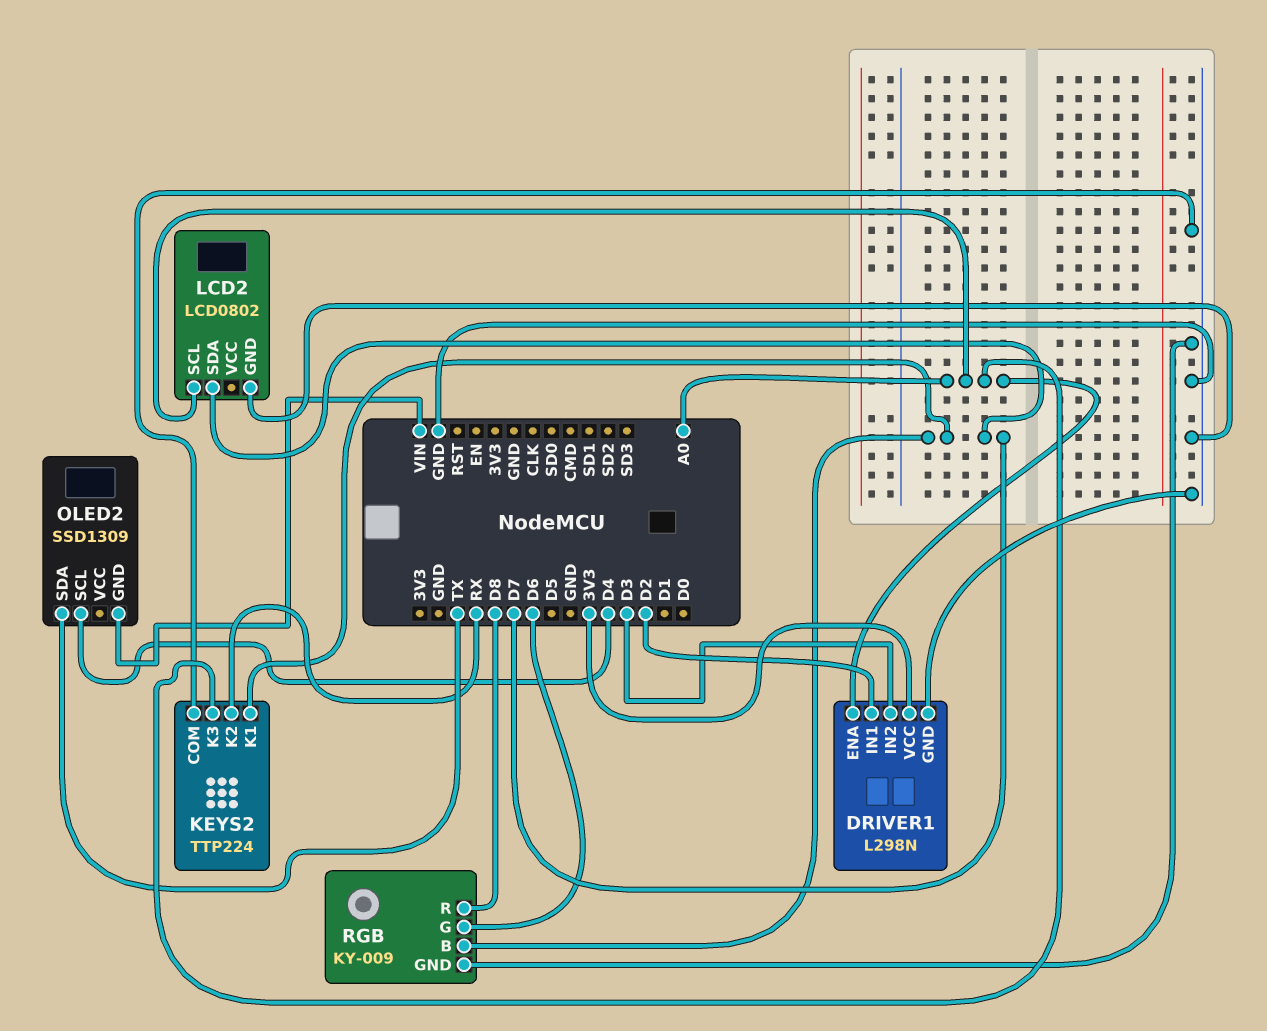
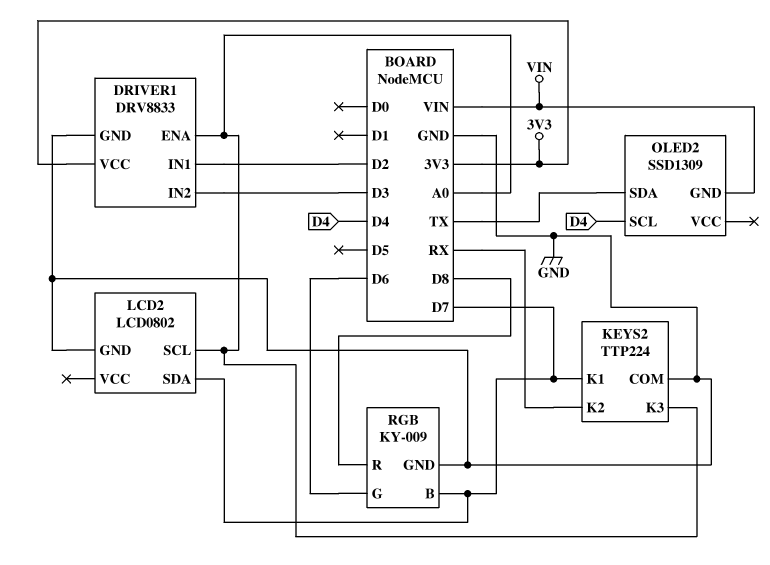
DRIVER1: L298N -> DRV8833

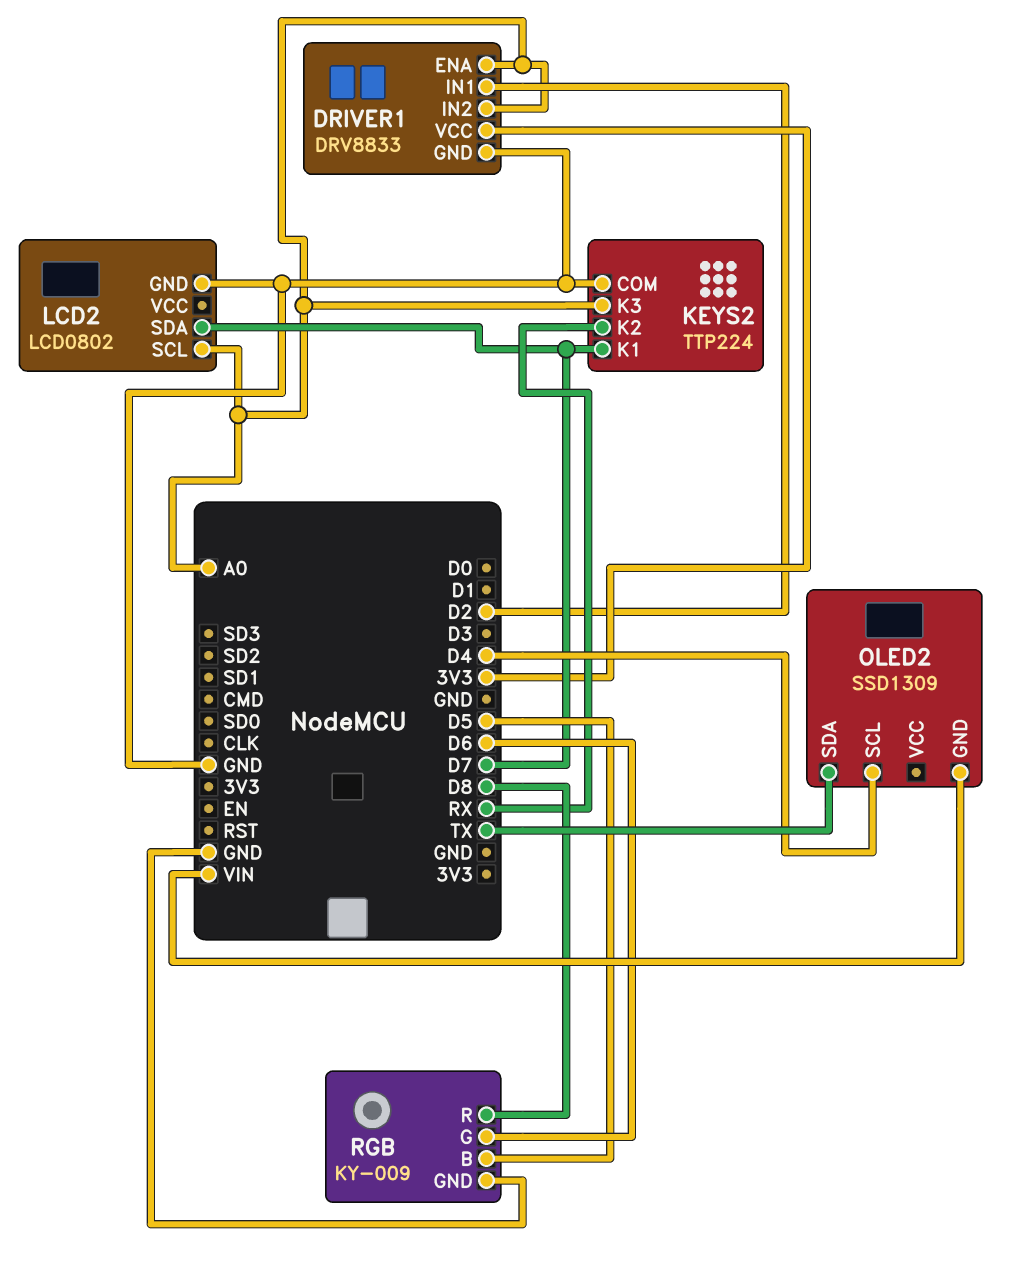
DRIVER1 pin IN2: D3 -> A0
RGB pin B: D7 -> D5

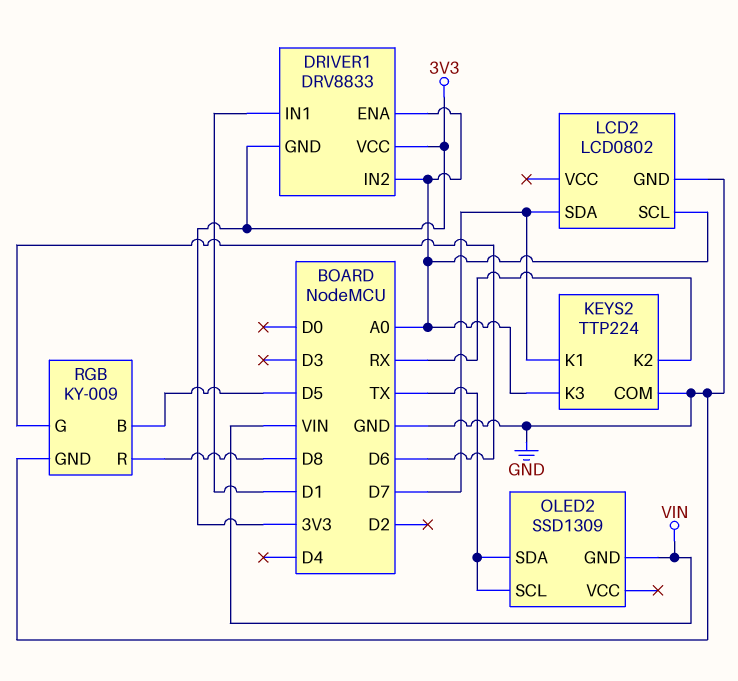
DRIVER1 pin GND: GND -> 3V3
DRIVER1 pin IN1: D2 -> D1
OLED2 pin SCL: D4 -> TX

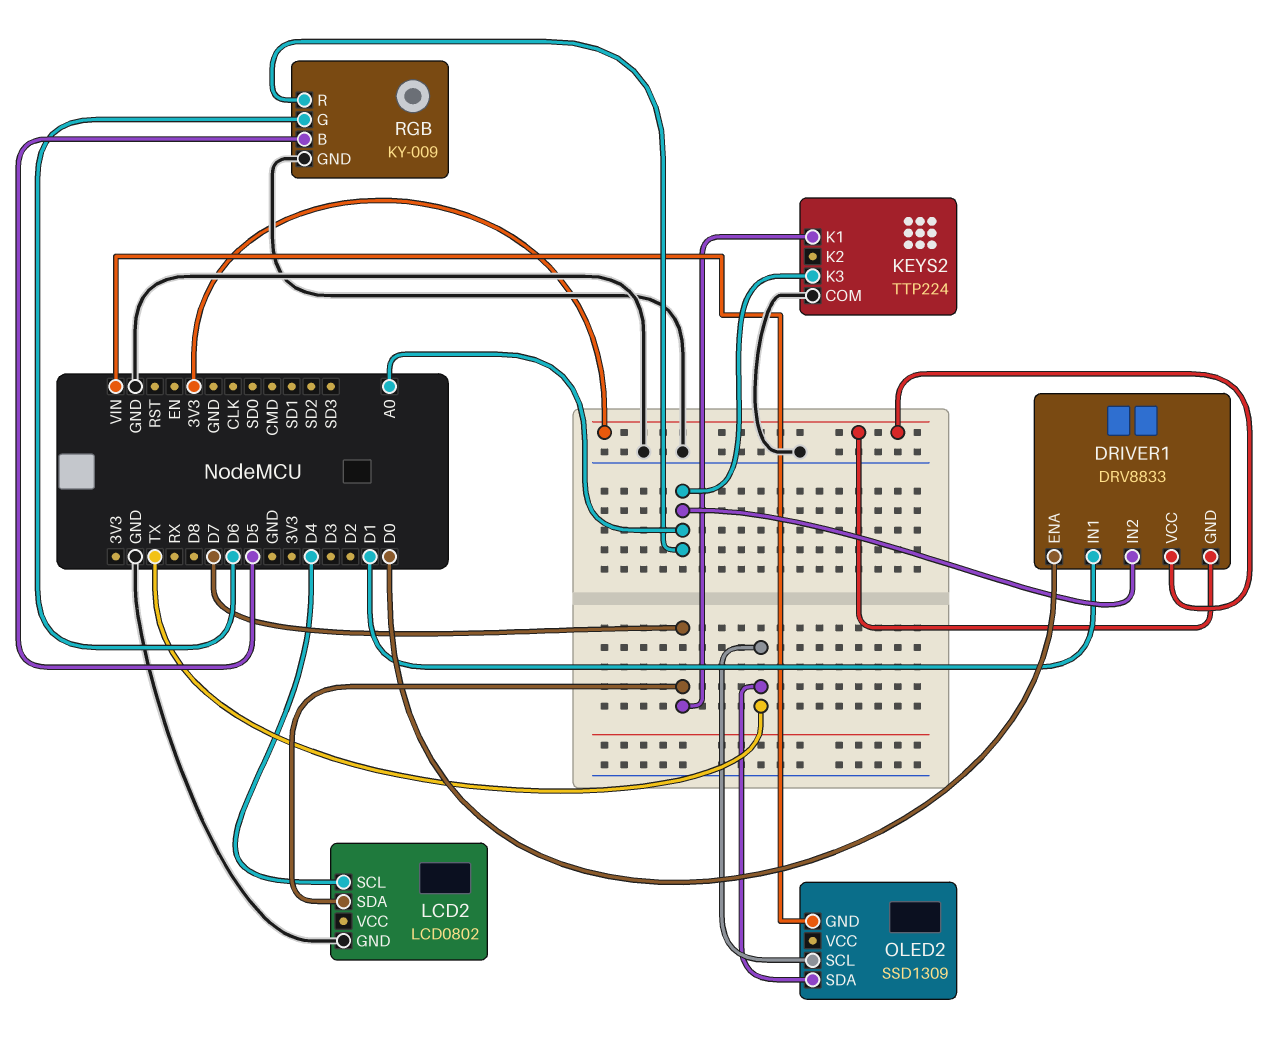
DRIVER1 pin ENA: A0 -> D0
KEYS2 pin K2: RX -> none
LCD2 pin SCL: A0 -> D4
RGB pin R: D8 -> A0

